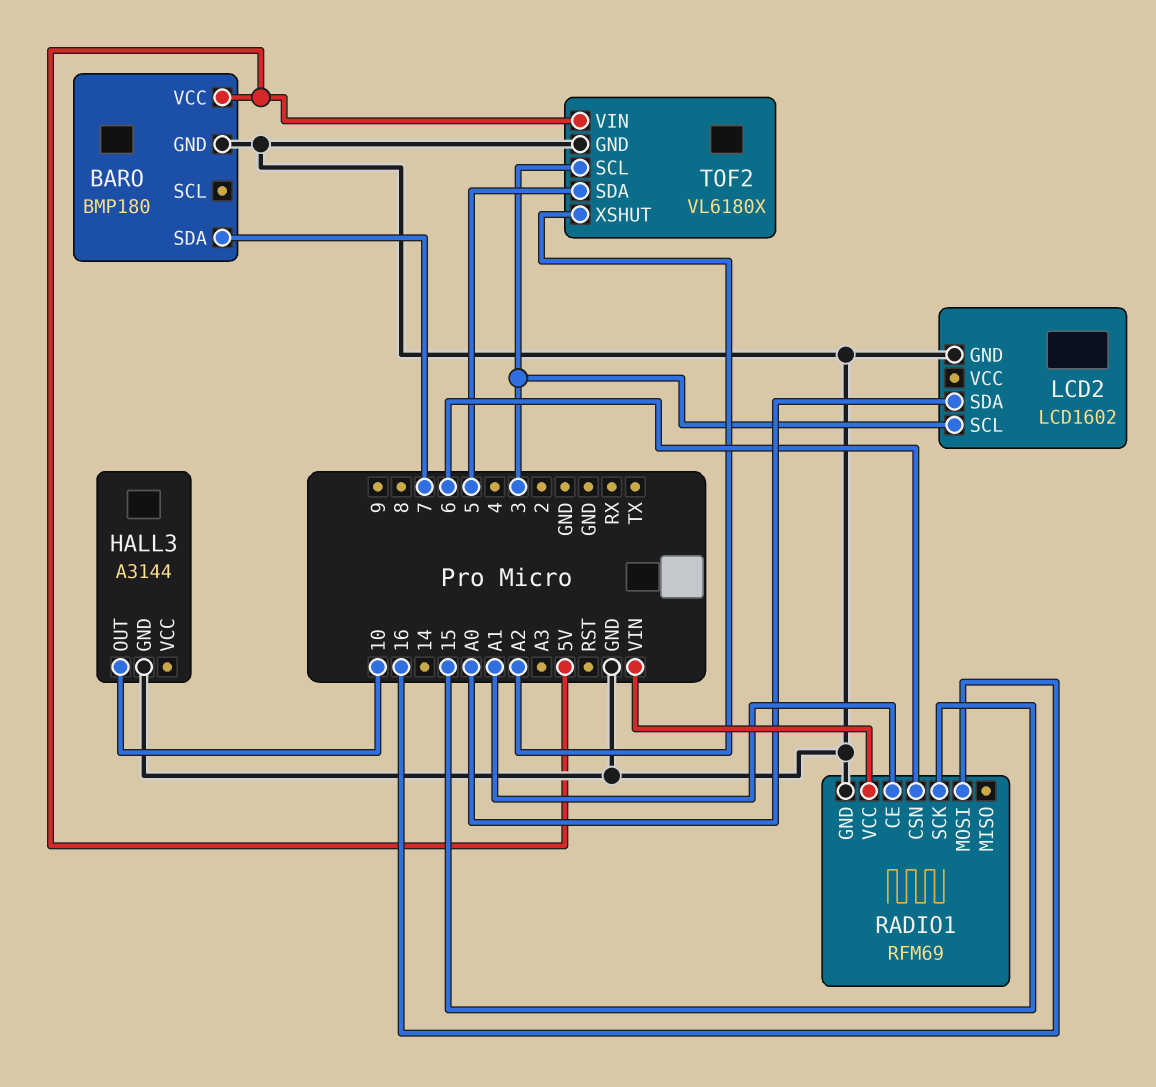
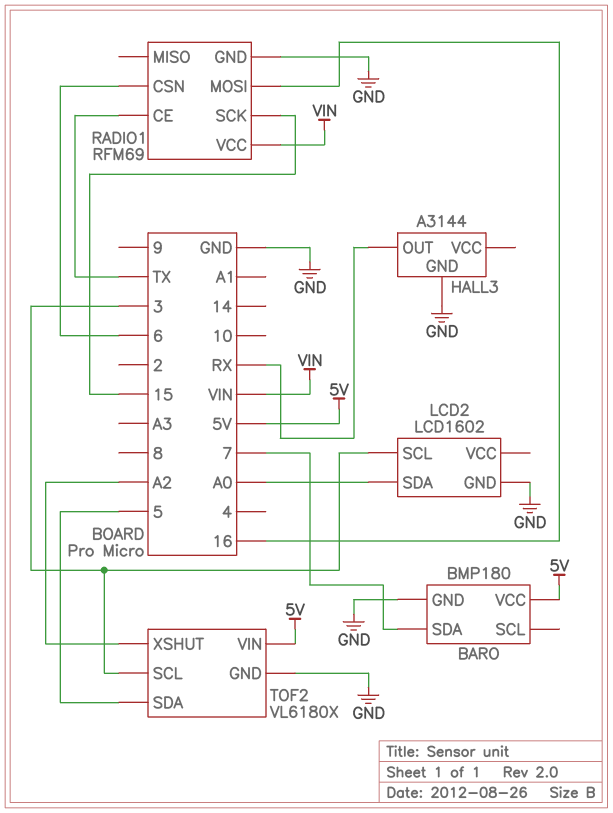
HALL3 pin OUT: 10 -> RX
RADIO1 pin CE: A1 -> TX

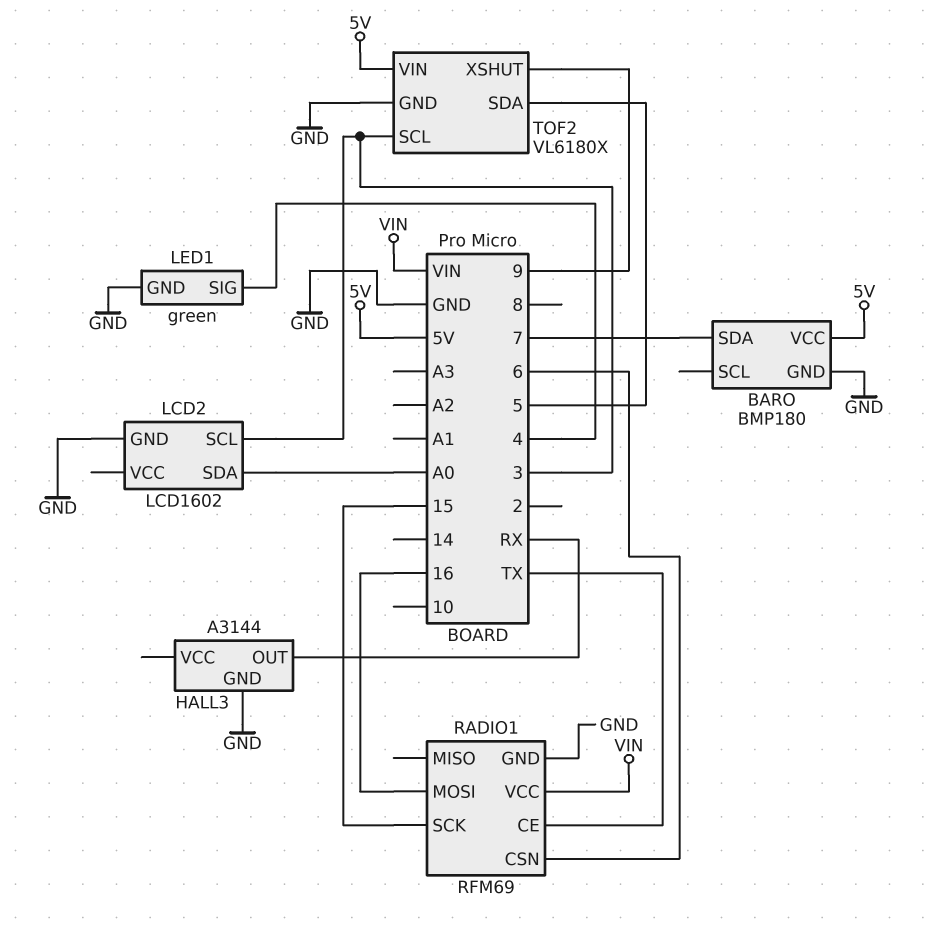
LED1: none -> green
LED1 pin GND: none -> GND
LED1 pin SIG: none -> 4
TOF2 pin XSHUT: A2 -> 9

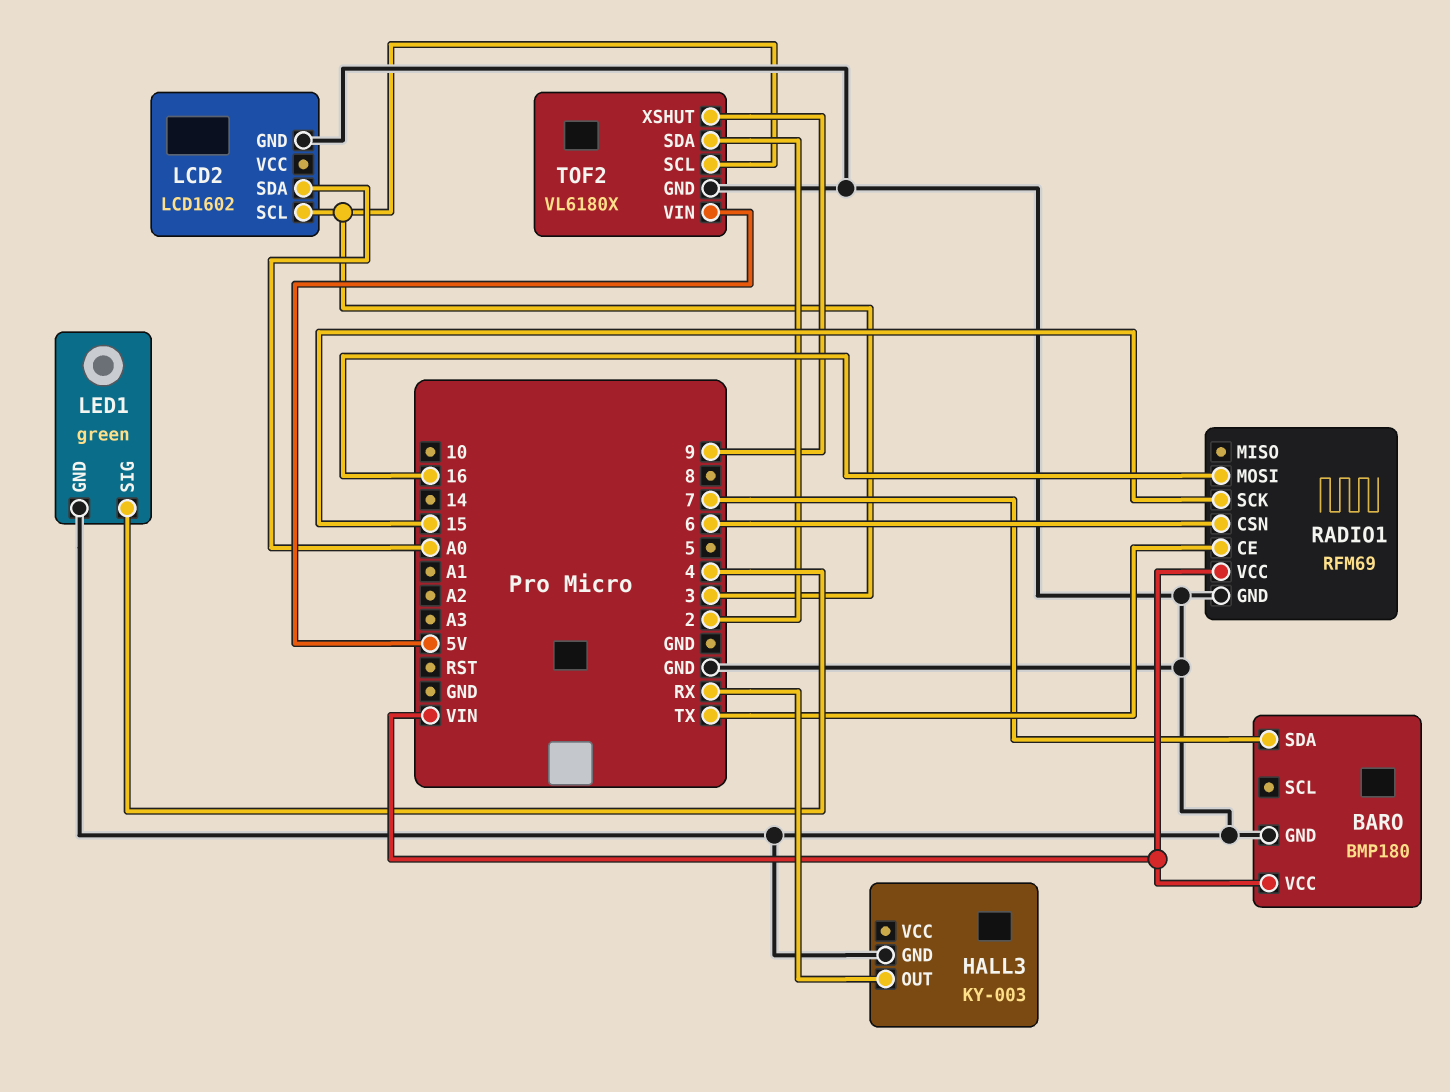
BARO pin VCC: 5V -> VIN
HALL3: A3144 -> KY-003
TOF2 pin SDA: 5 -> 2

